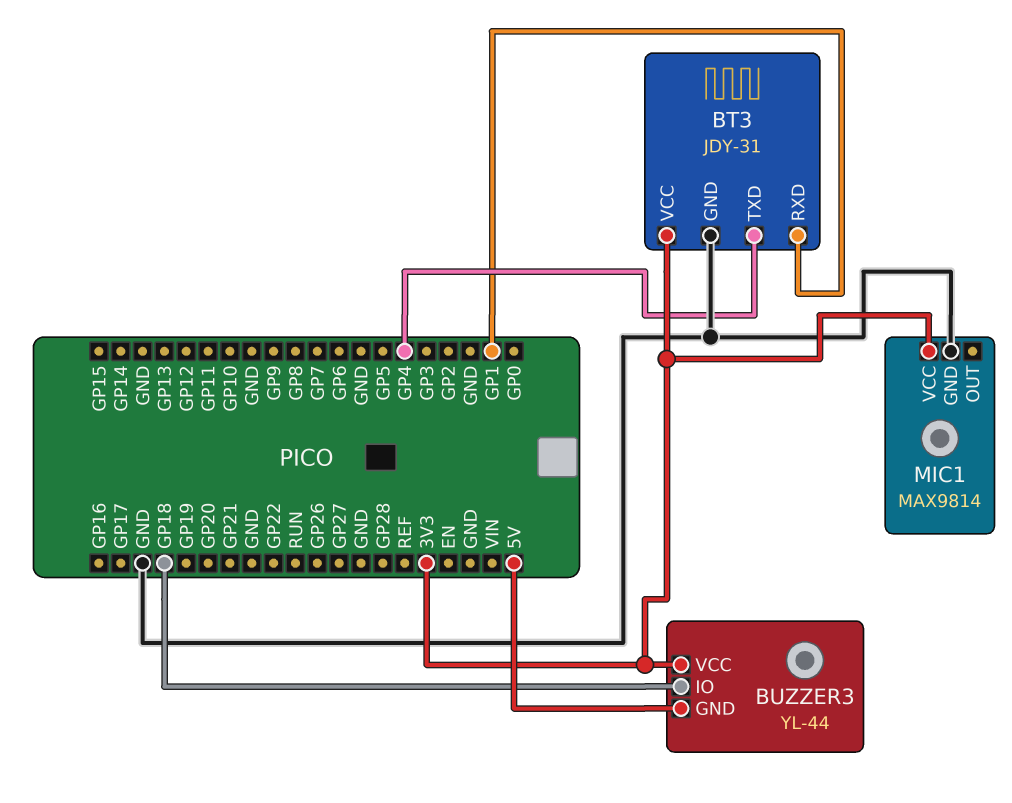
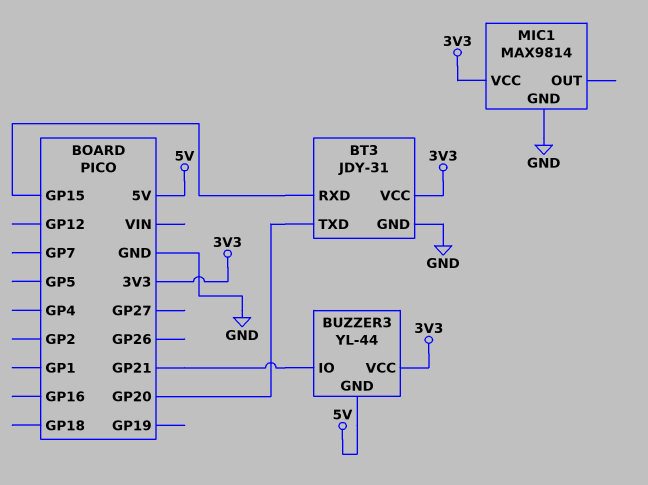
BT3 pin RXD: GP1 -> GP15
BT3 pin TXD: GP4 -> GP20
BUZZER3 pin IO: GP18 -> GP21

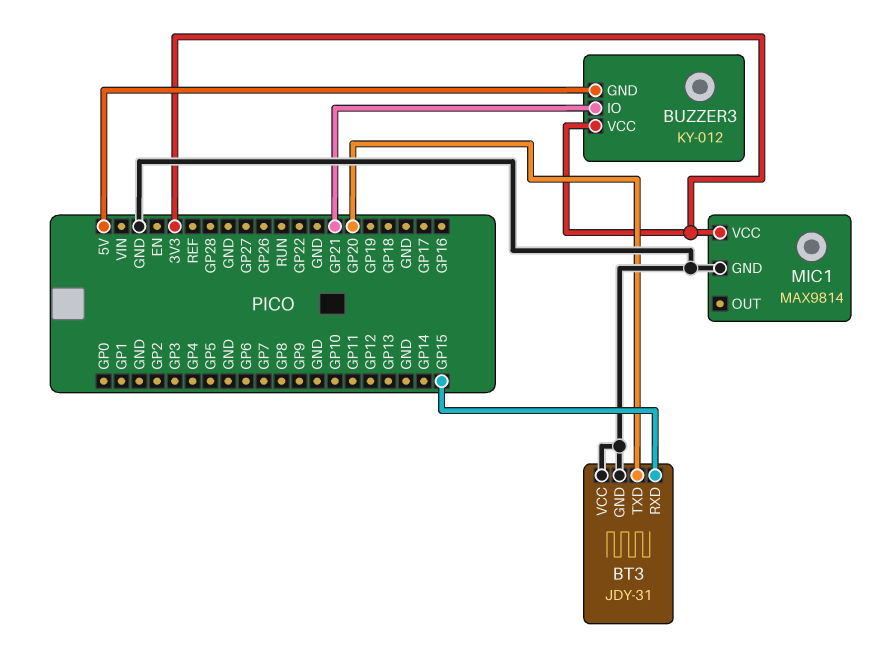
BT3 pin VCC: 3V3 -> GND
BUZZER3: YL-44 -> KY-012

